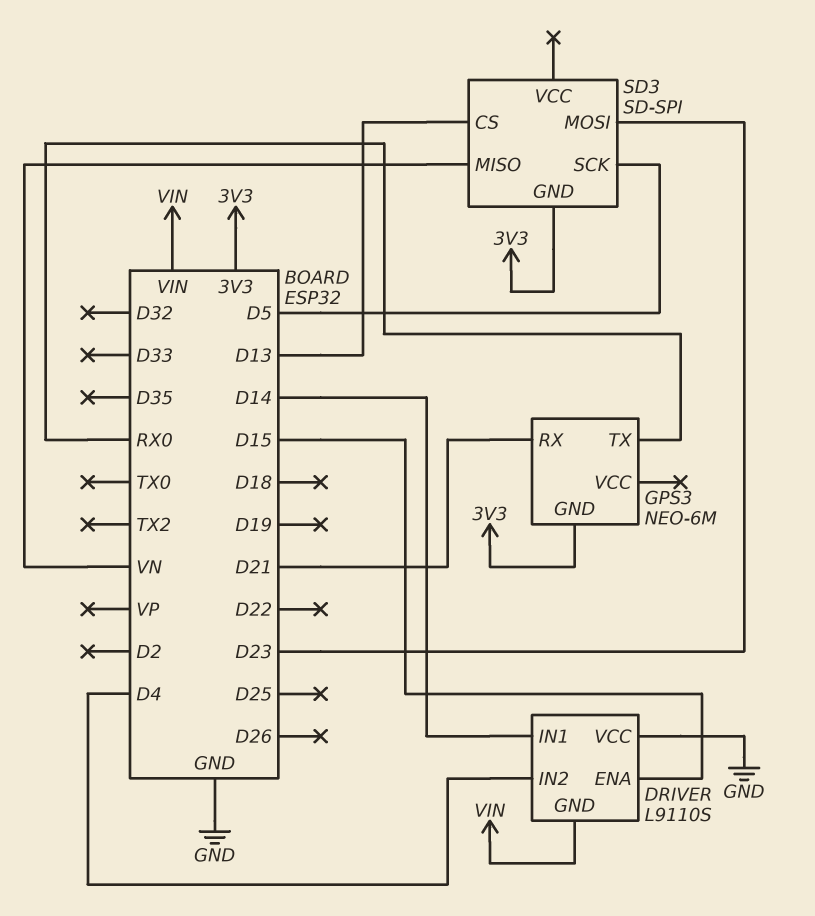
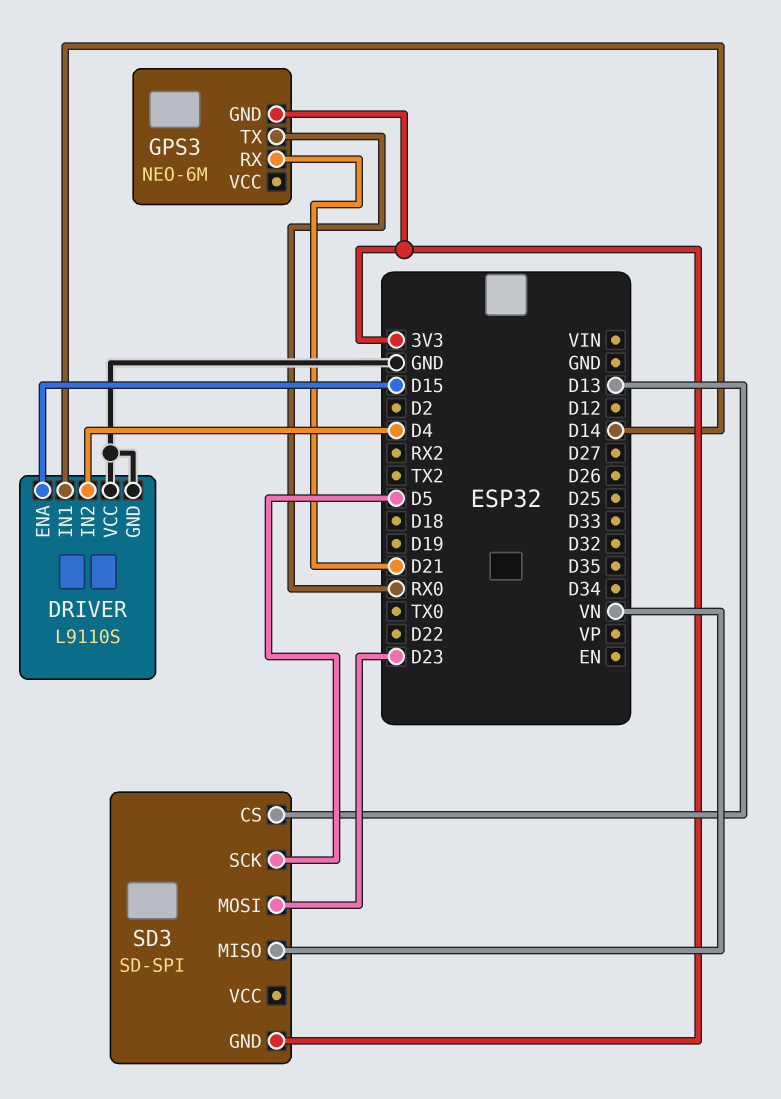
DRIVER pin GND: VIN -> GND

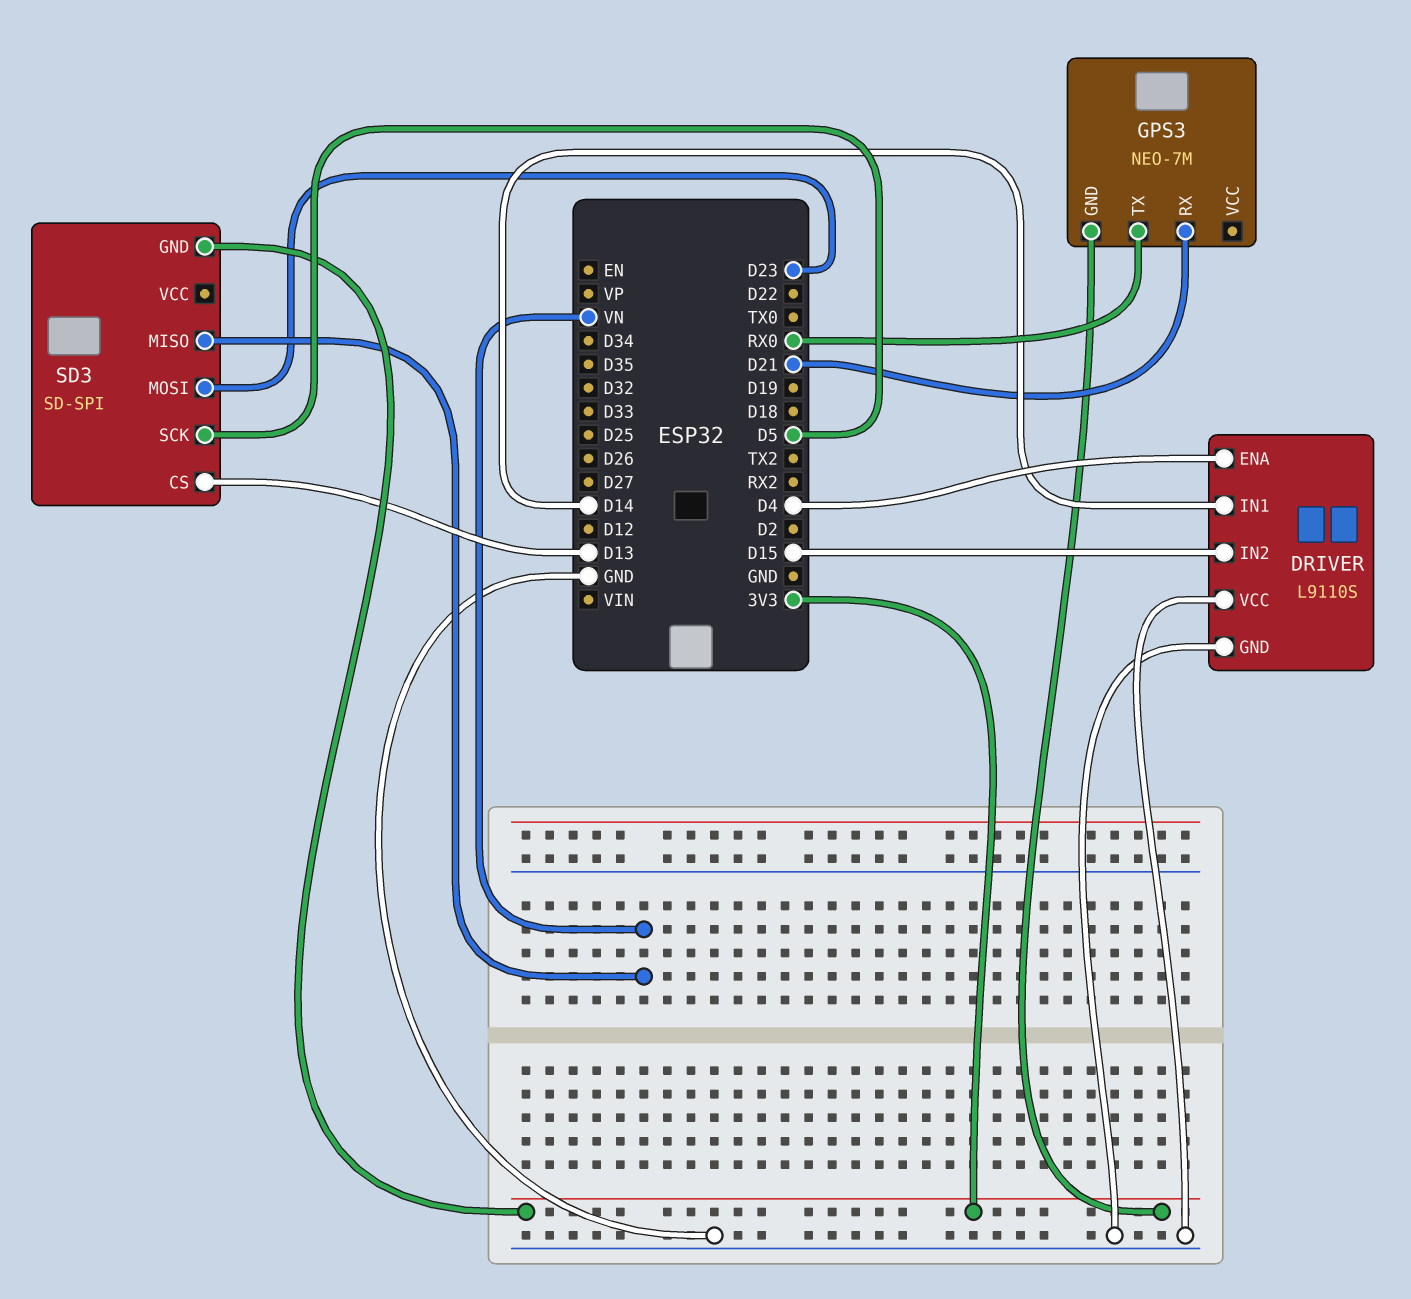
DRIVER pin ENA: D15 -> D4
DRIVER pin IN2: D4 -> D15
GPS3: NEO-6M -> NEO-7M

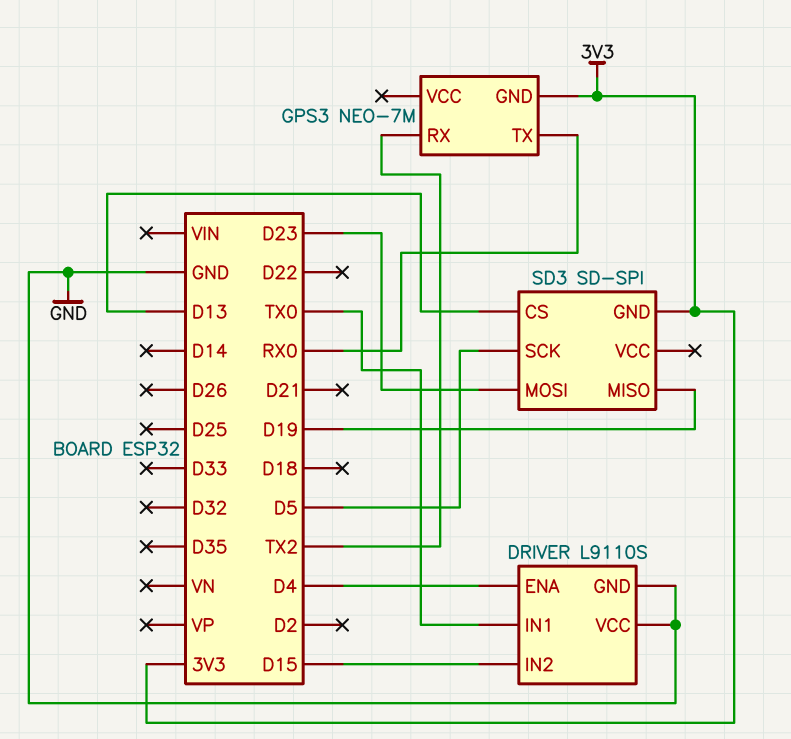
DRIVER pin IN1: D14 -> TX0
GPS3 pin RX: D21 -> TX2
SD3 pin MISO: VN -> D19

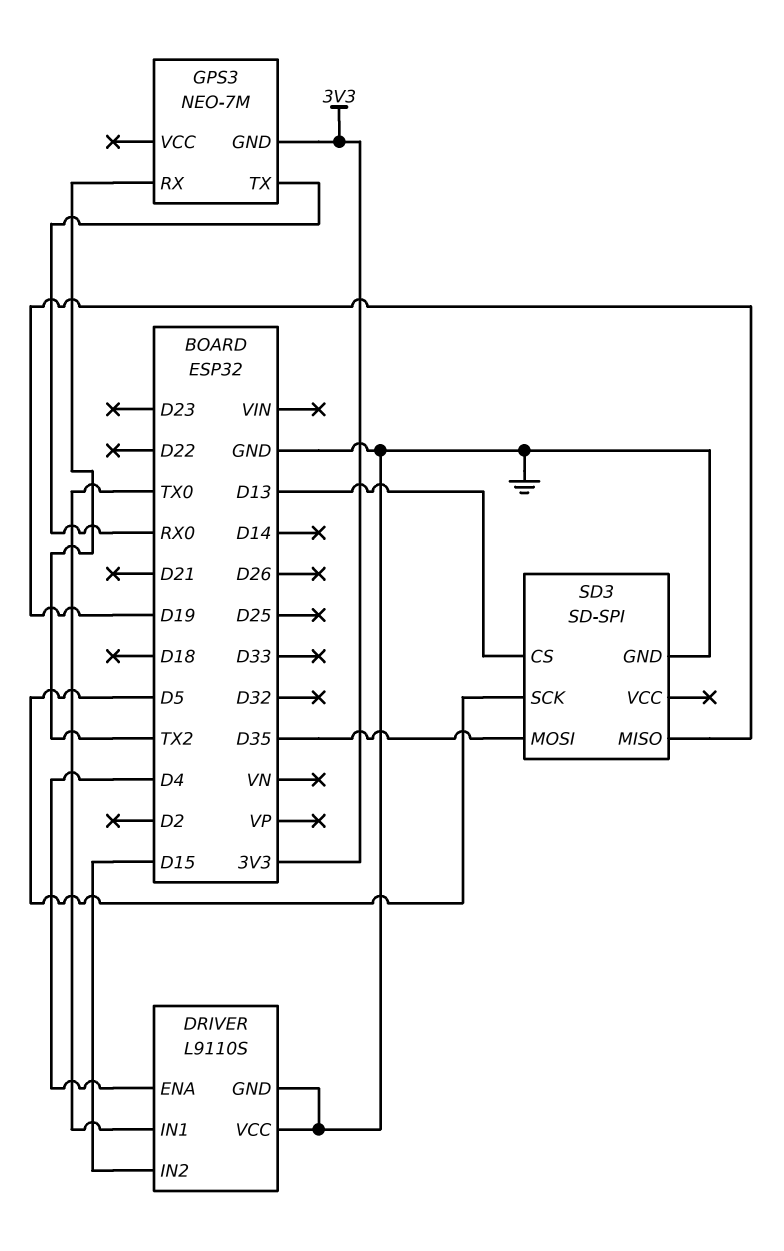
SD3 pin GND: 3V3 -> GND
SD3 pin MOSI: D23 -> D35

